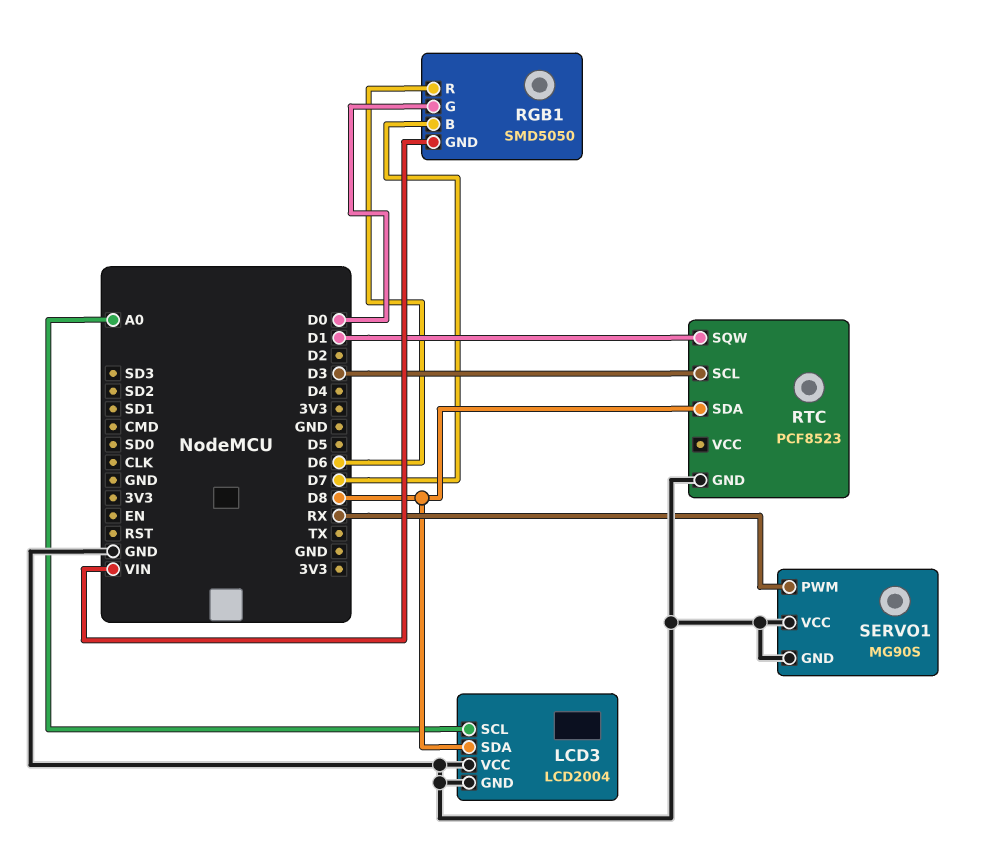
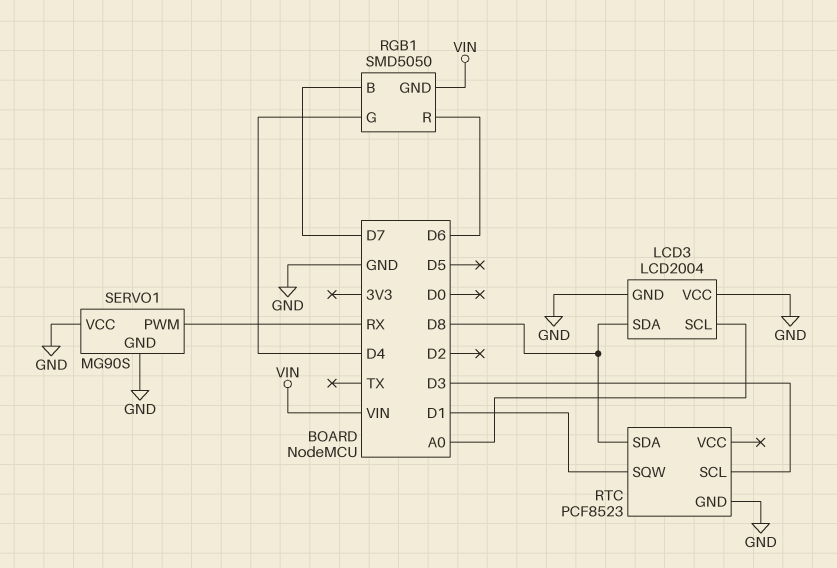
RGB1 pin G: D0 -> D4

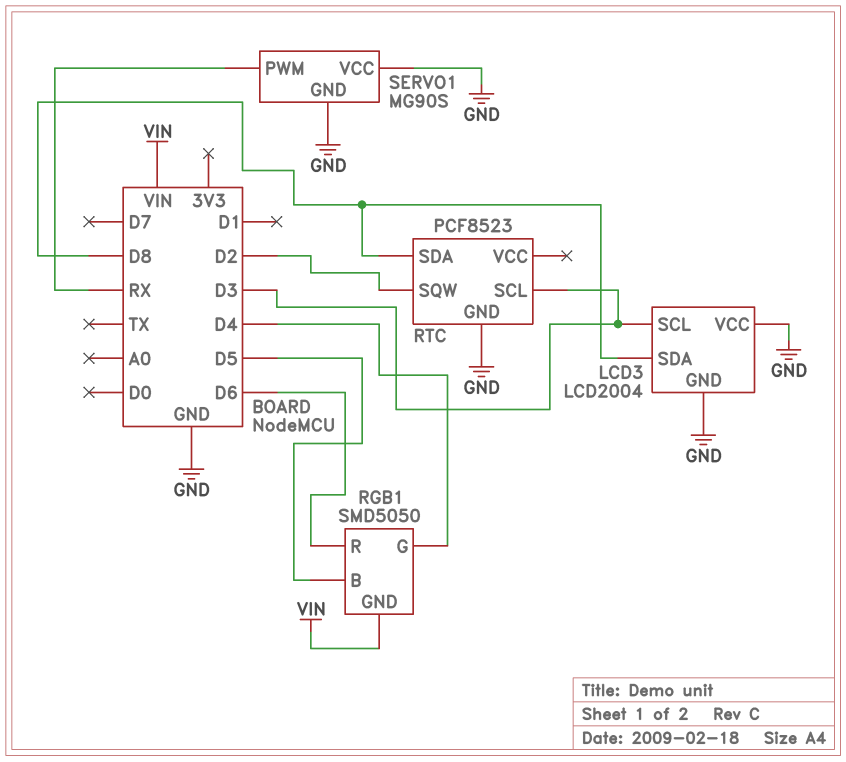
LCD3 pin SCL: A0 -> D3
RGB1 pin B: D7 -> D5
RTC pin SQW: D1 -> D2

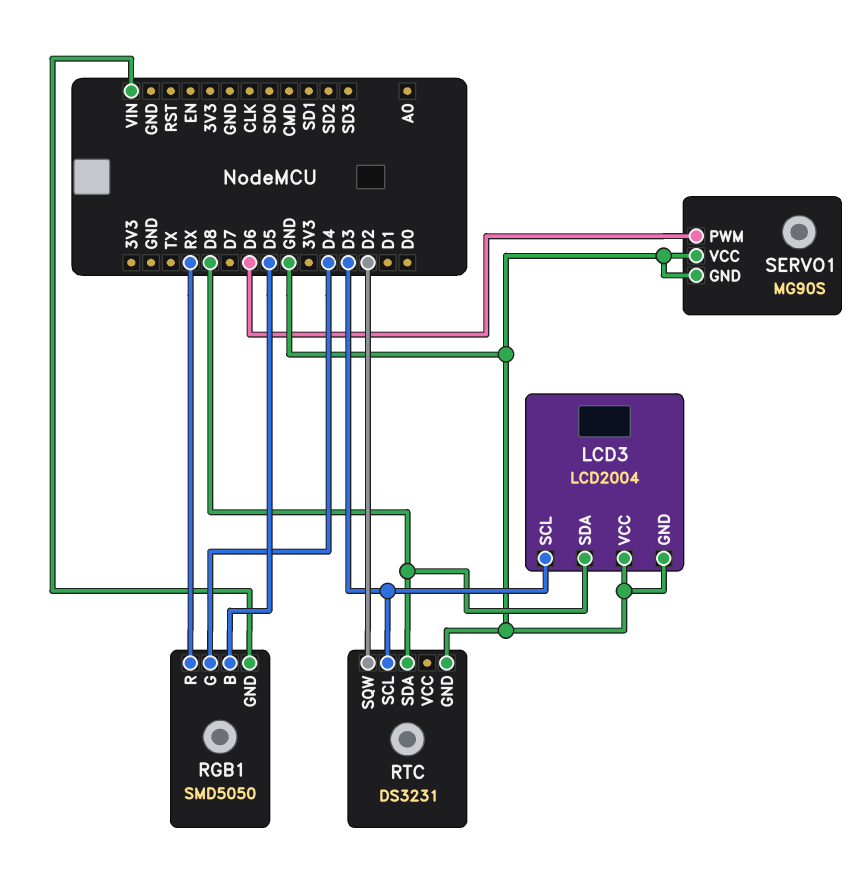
RGB1 pin R: D6 -> RX
RTC: PCF8523 -> DS3231
SERVO1 pin PWM: RX -> D6

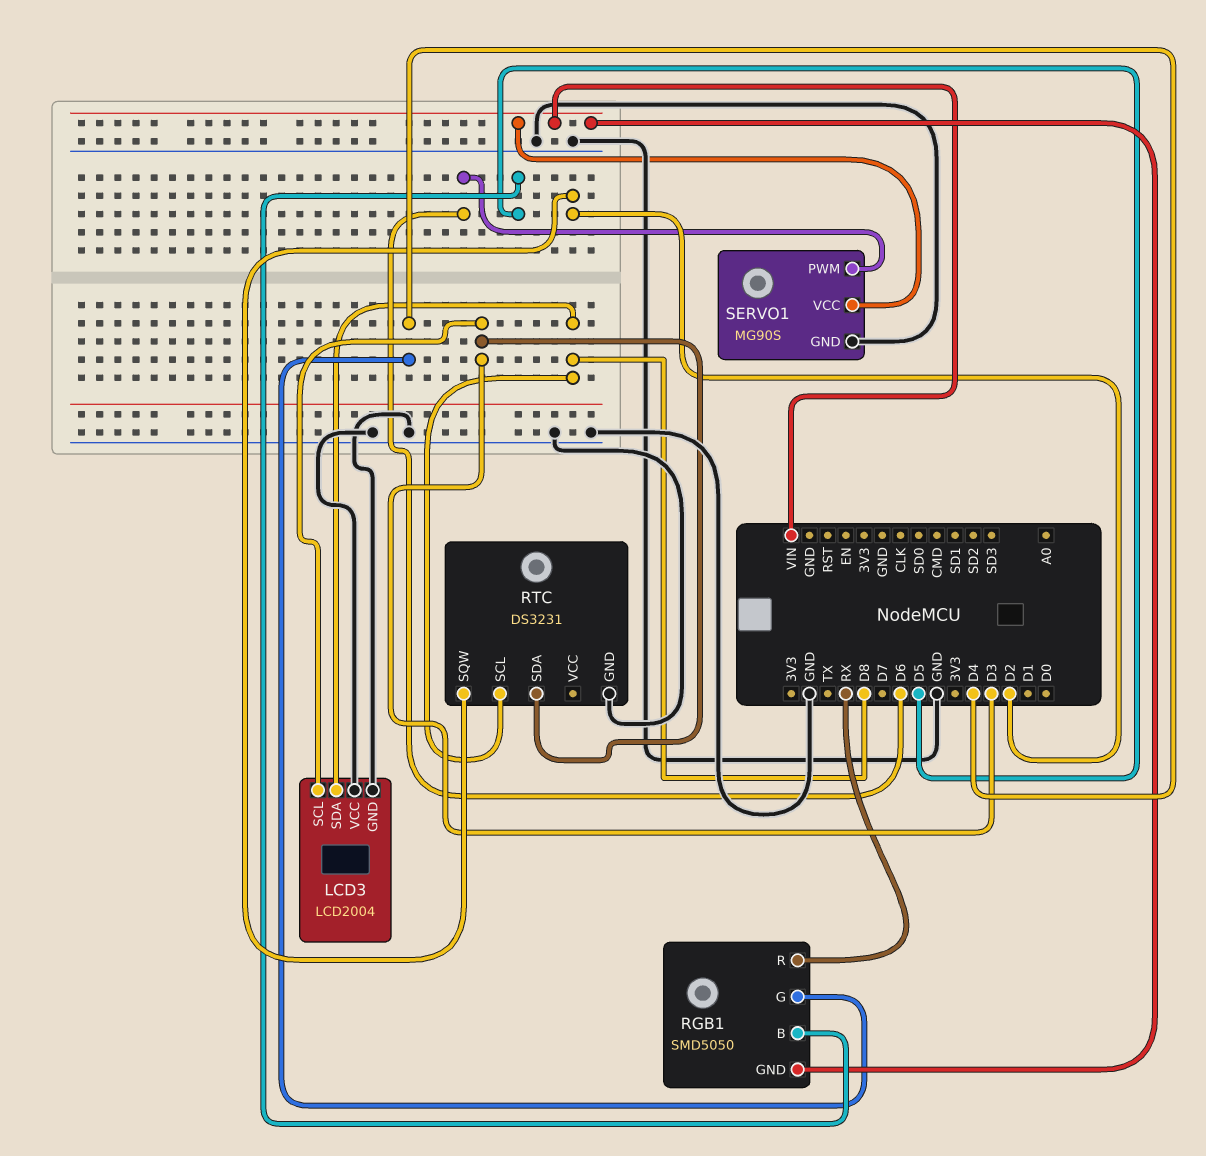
RTC pin SCL: D3 -> D8
RTC pin SDA: D8 -> D3
SERVO1 pin VCC: GND -> VIN

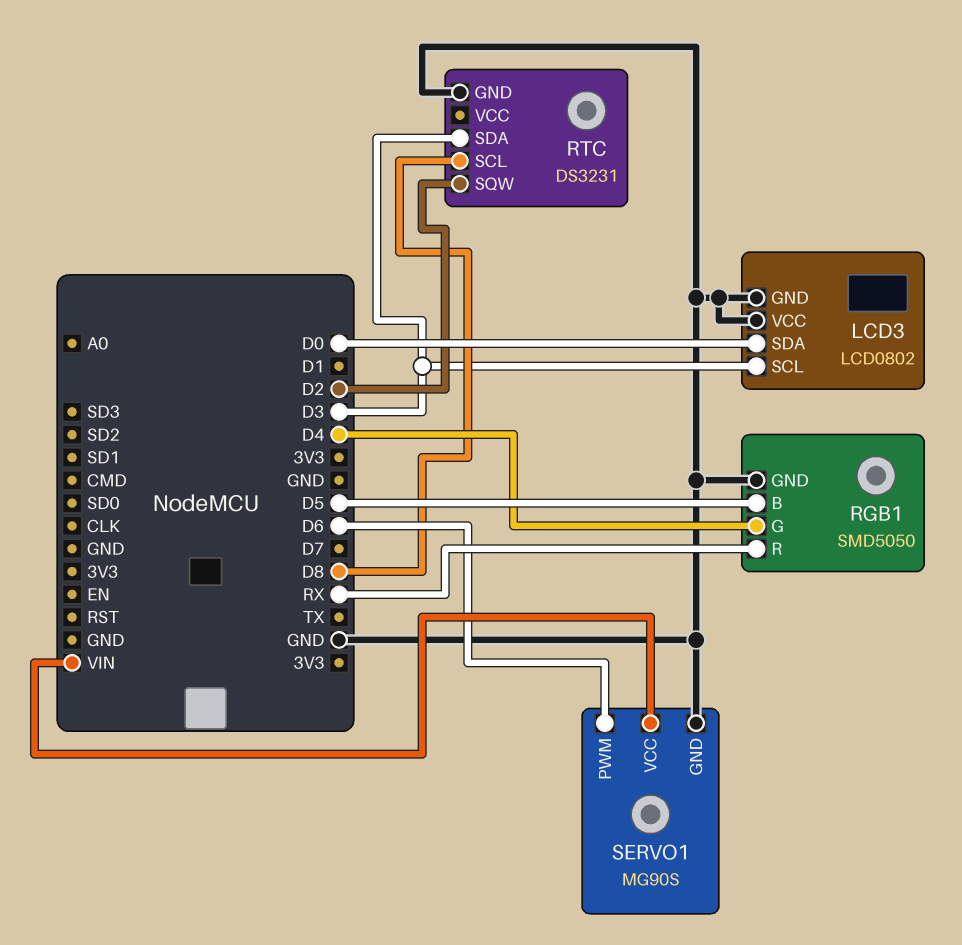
LCD3: LCD2004 -> LCD0802
LCD3 pin SDA: D8 -> D0
RGB1 pin GND: VIN -> GND

